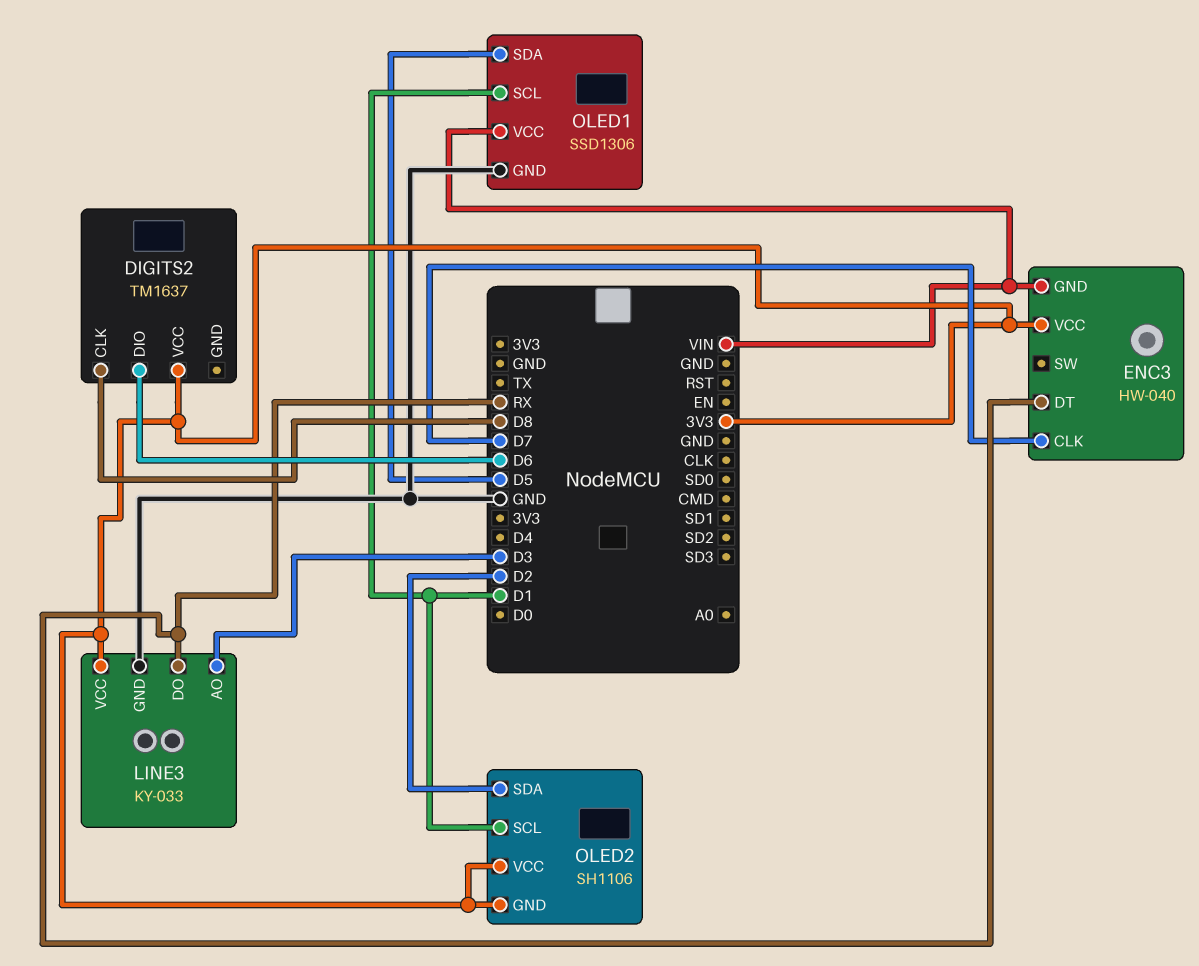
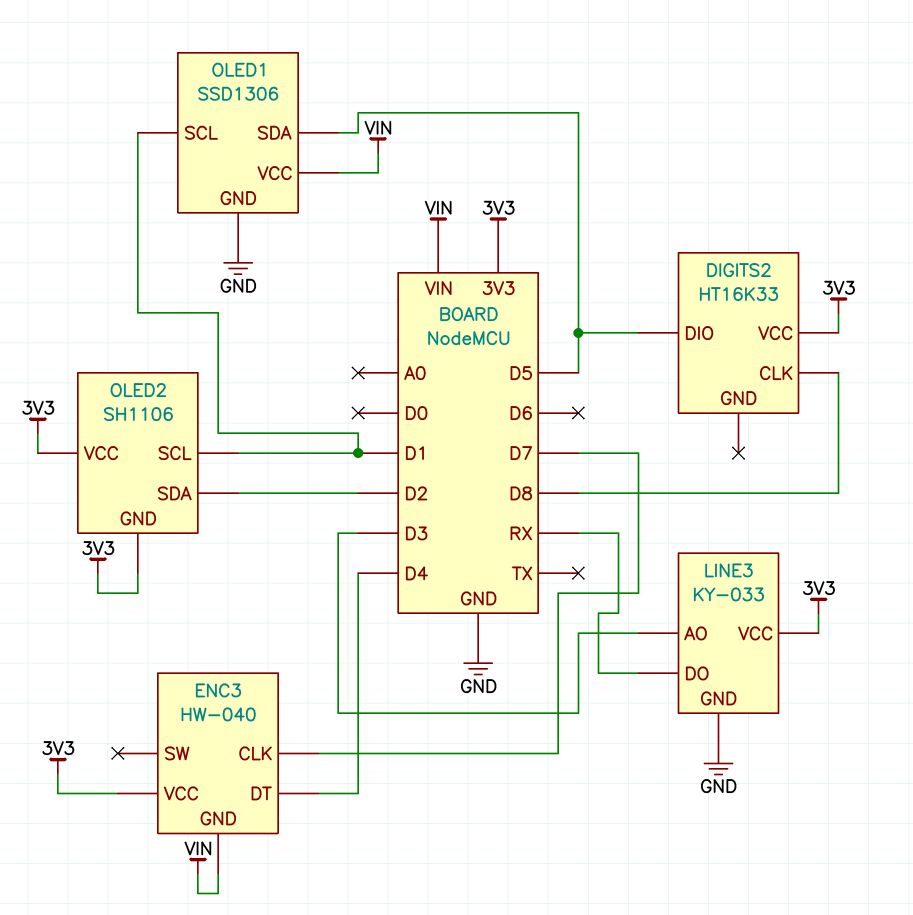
DIGITS2: TM1637 -> HT16K33
DIGITS2 pin DIO: D6 -> D5
ENC3 pin DT: RX -> D4

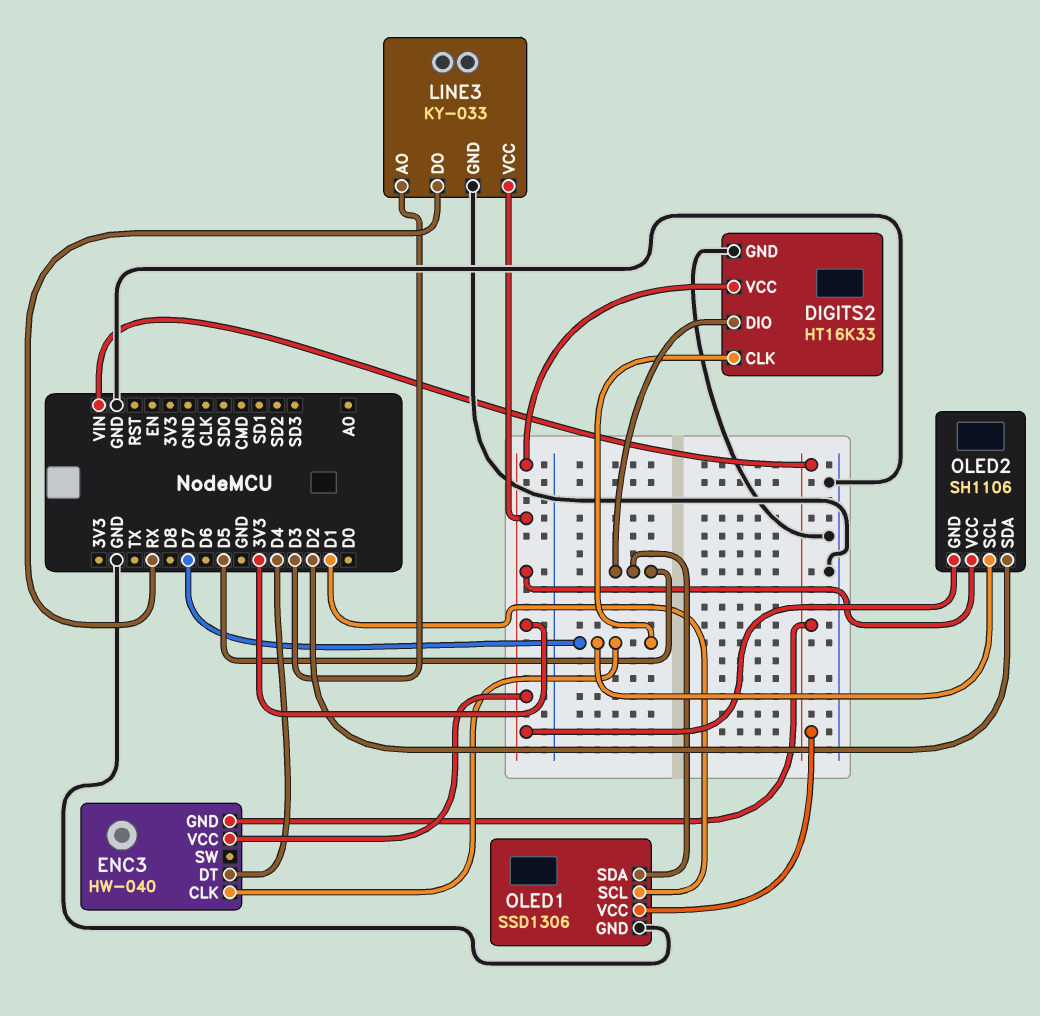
DIGITS2 pin CLK: D8 -> D7
DIGITS2 pin GND: none -> GND
OLED2 pin SCL: D1 -> D7

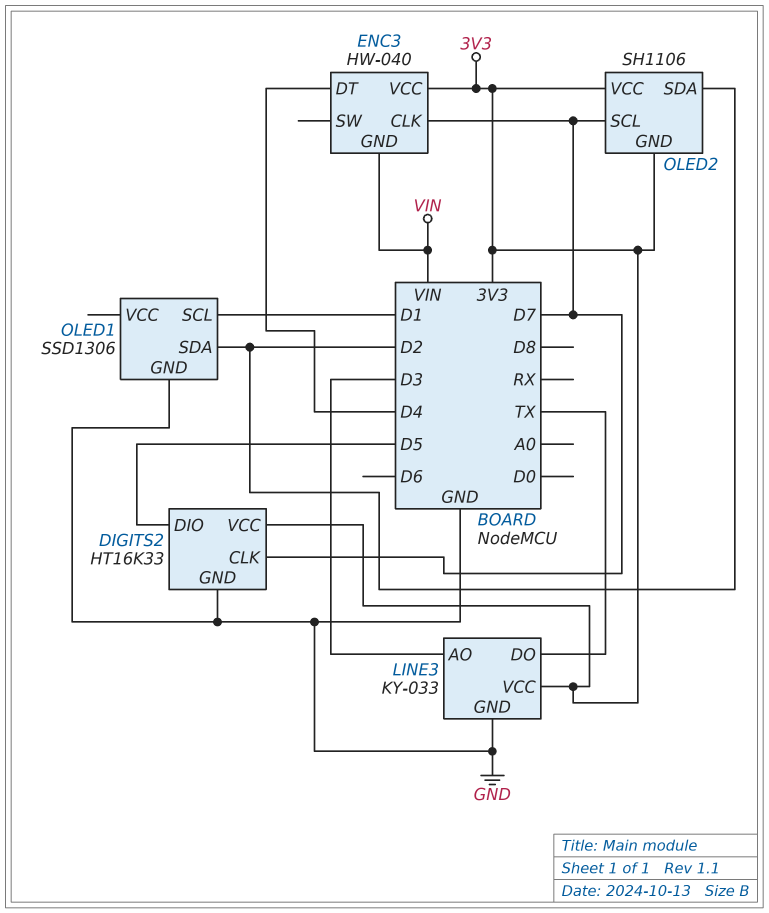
LINE3 pin DO: RX -> TX
OLED1 pin SDA: D5 -> D2
OLED1 pin VCC: VIN -> none

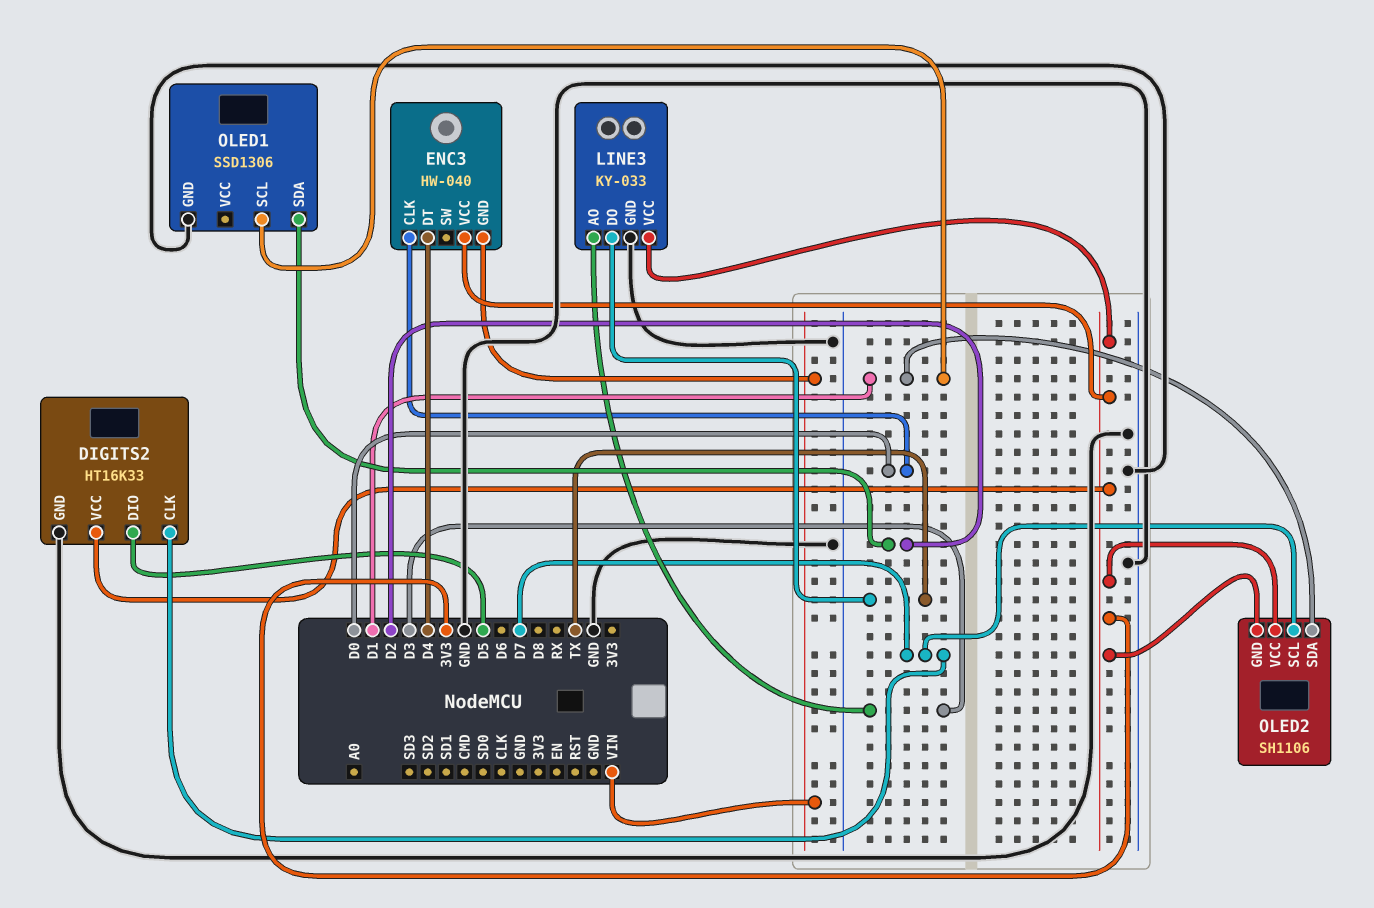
ENC3 pin CLK: D7 -> D0
OLED2 pin SDA: D2 -> D1

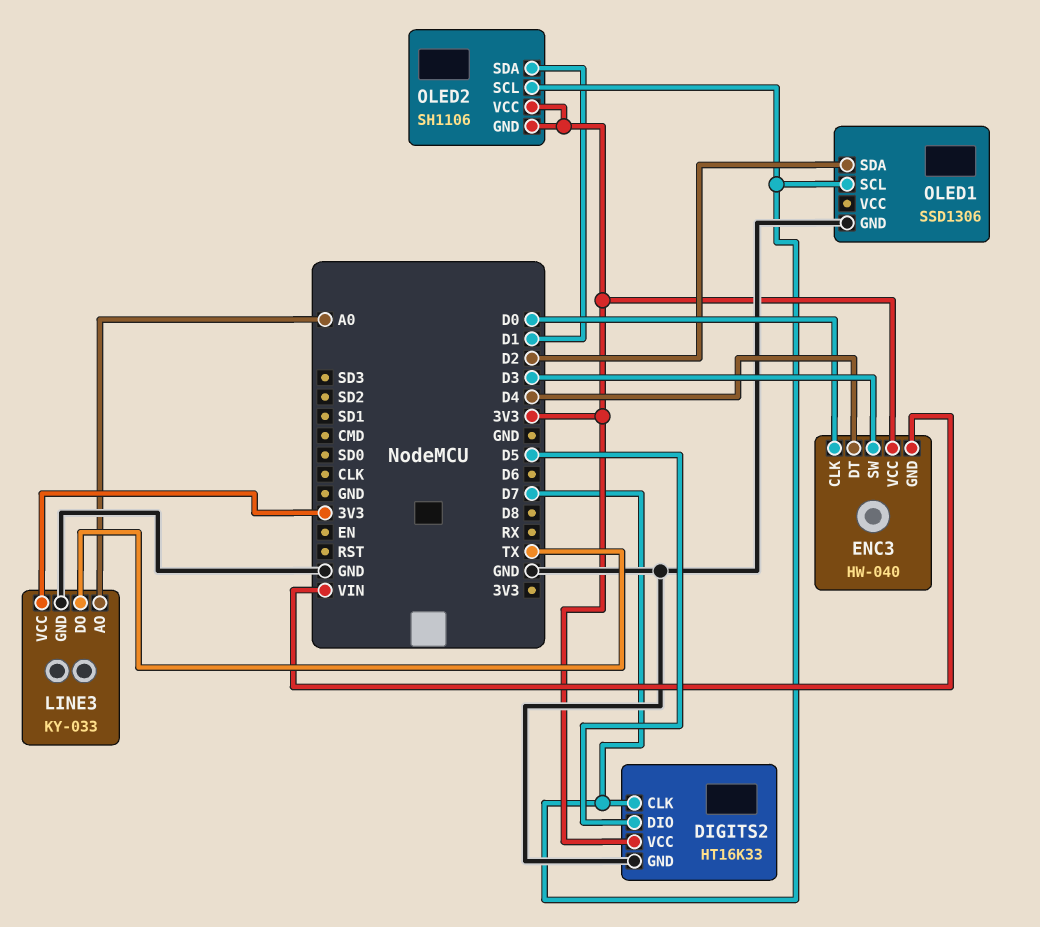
ENC3 pin SW: none -> D3
LINE3 pin AO: D3 -> A0
OLED1 pin SCL: D1 -> D7

